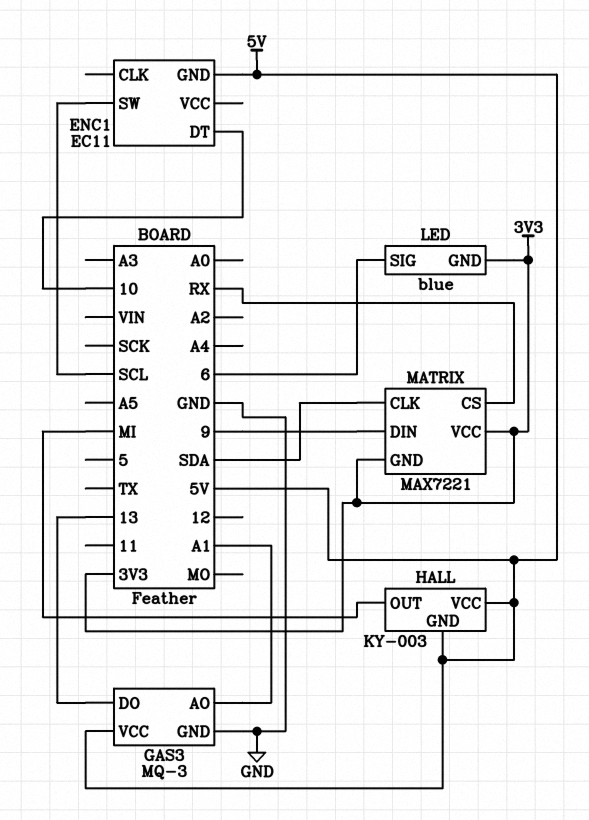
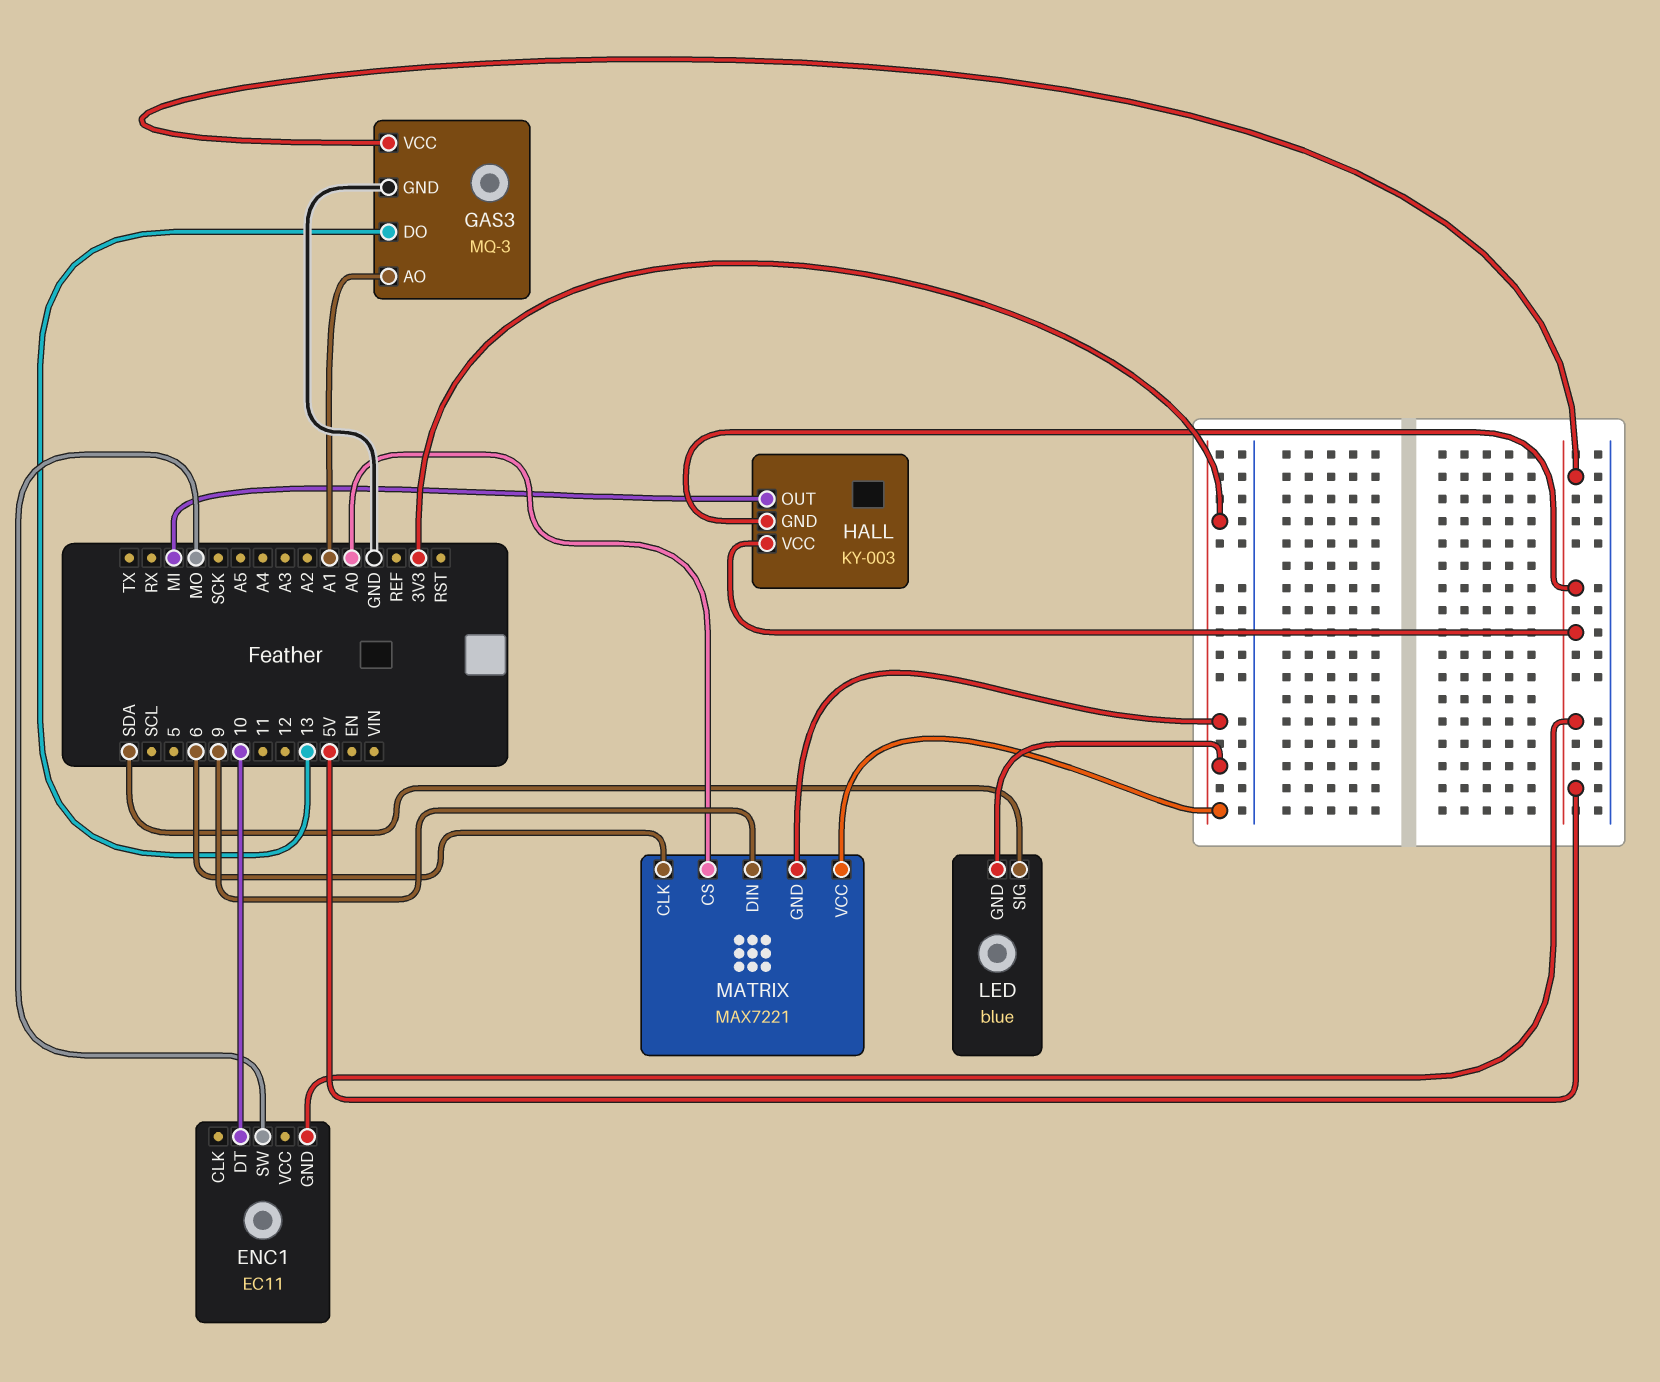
ENC1 pin SW: SCL -> MO
LED pin SIG: 6 -> SDA
MATRIX pin CLK: SDA -> 6
MATRIX pin CS: RX -> A0

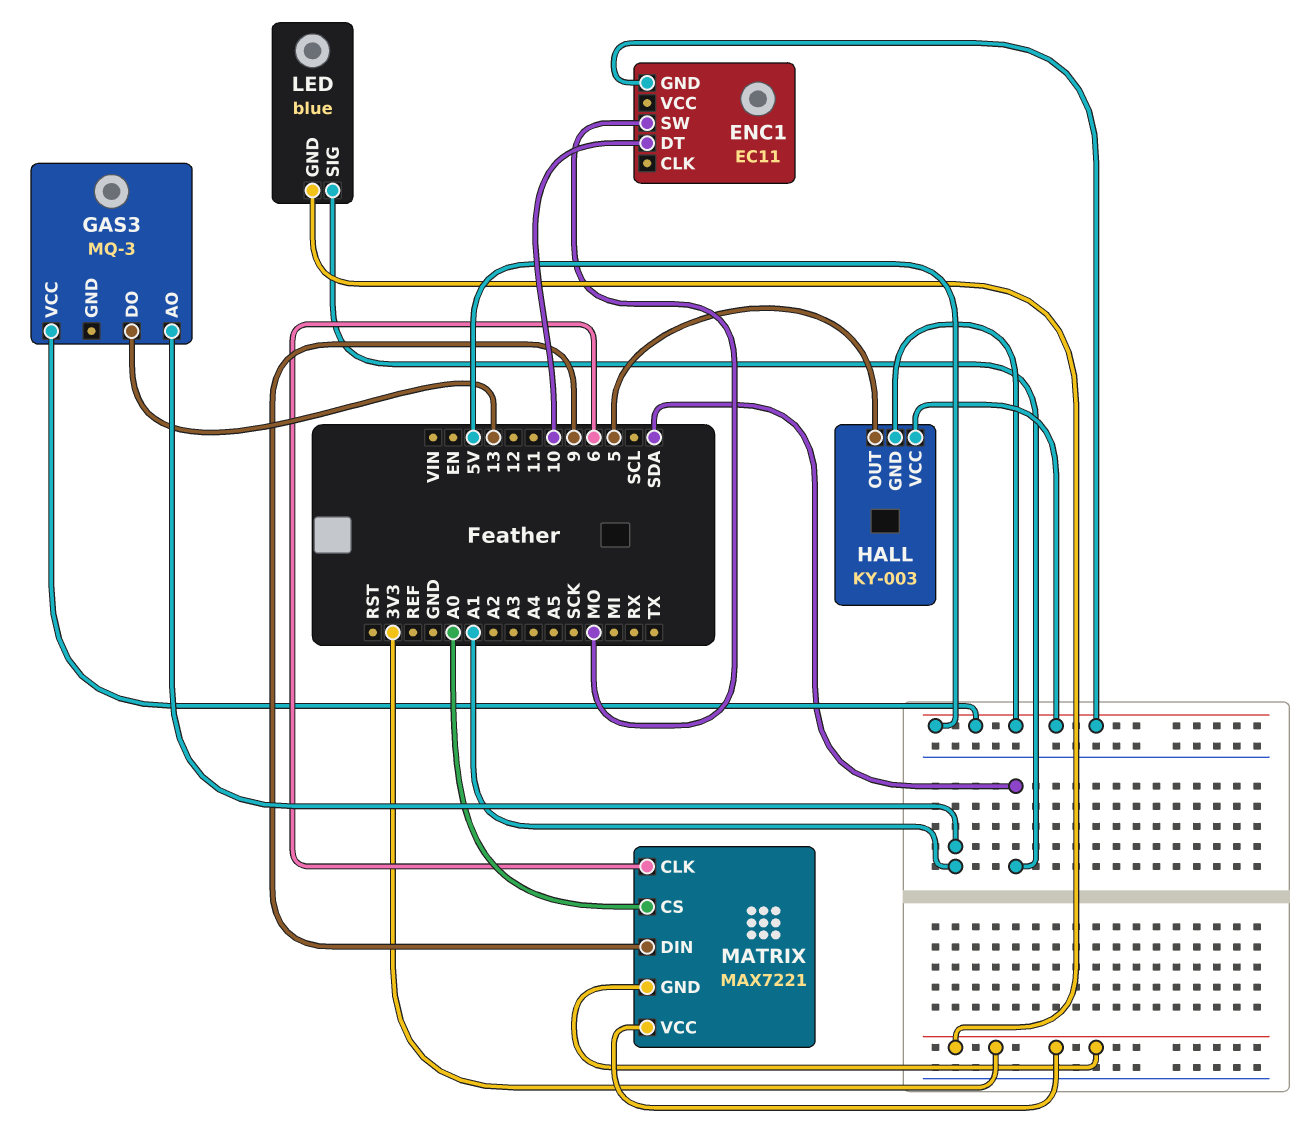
GAS3 pin GND: GND -> none
HALL pin OUT: MI -> 5

